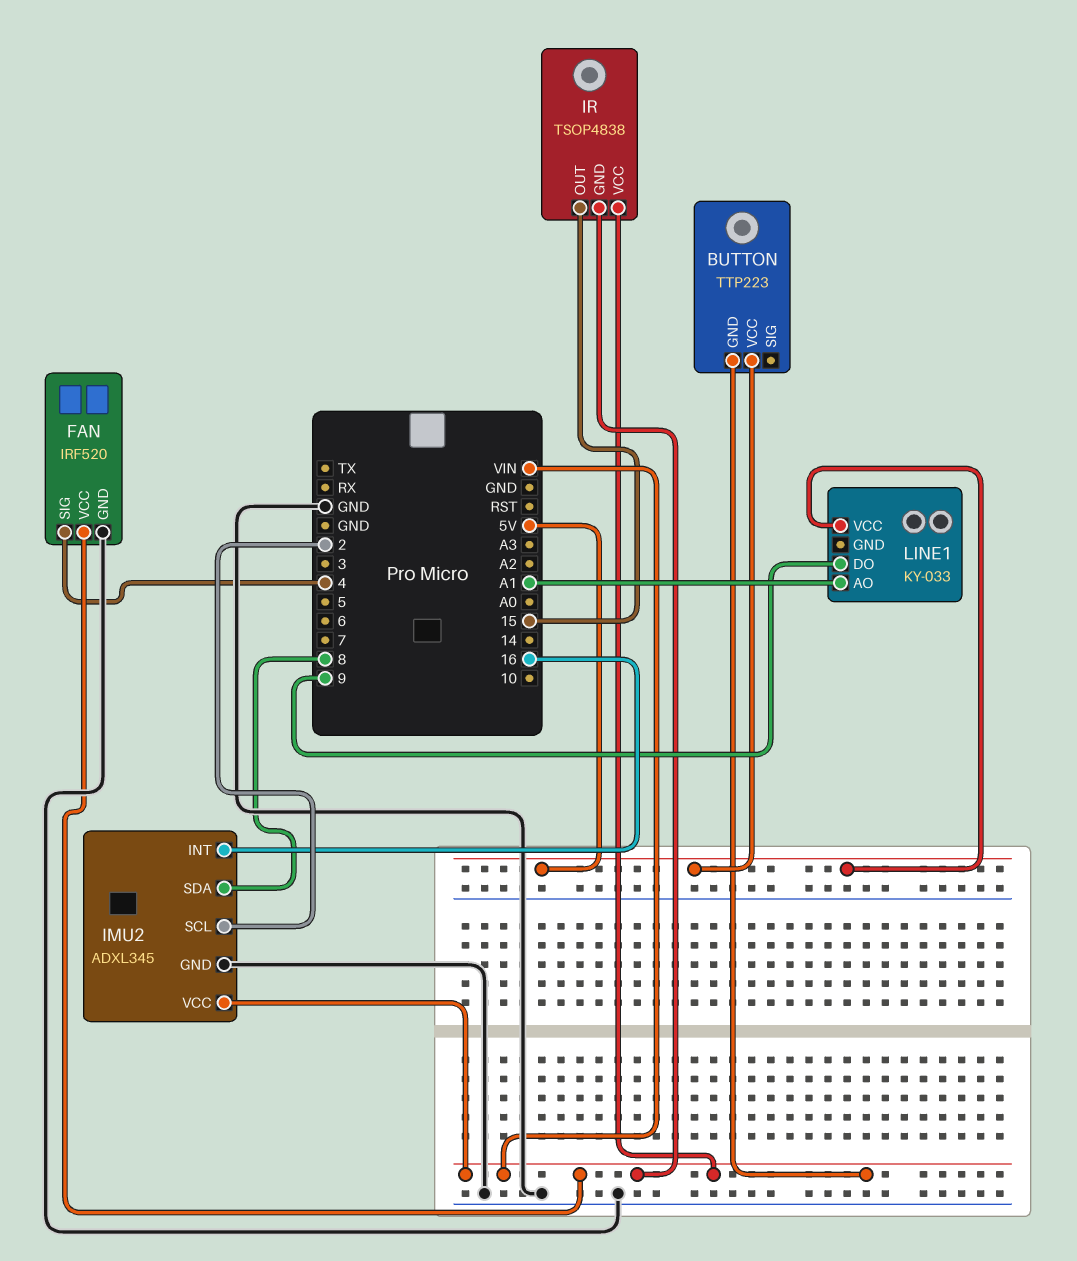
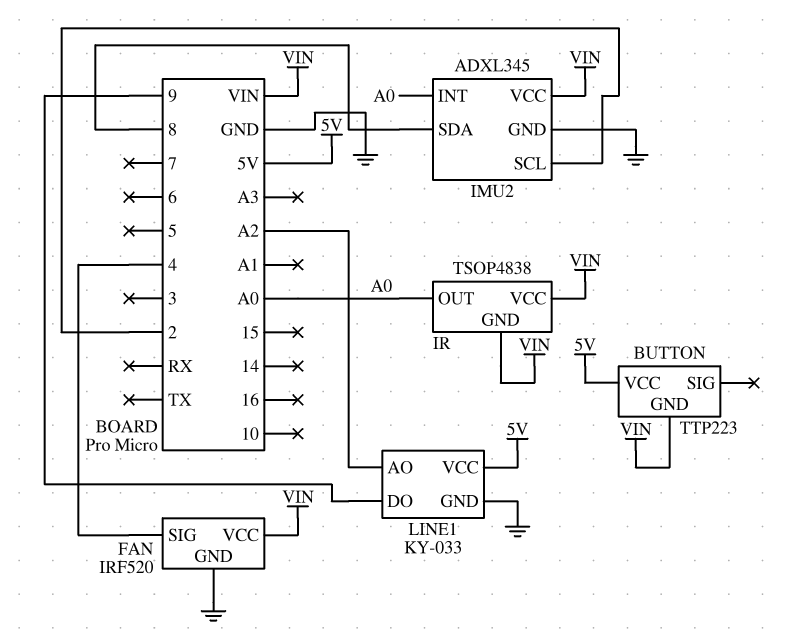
IMU2 pin INT: 16 -> A0
IR pin OUT: 15 -> A0
LINE1 pin AO: A1 -> A2
LINE1 pin GND: none -> GND

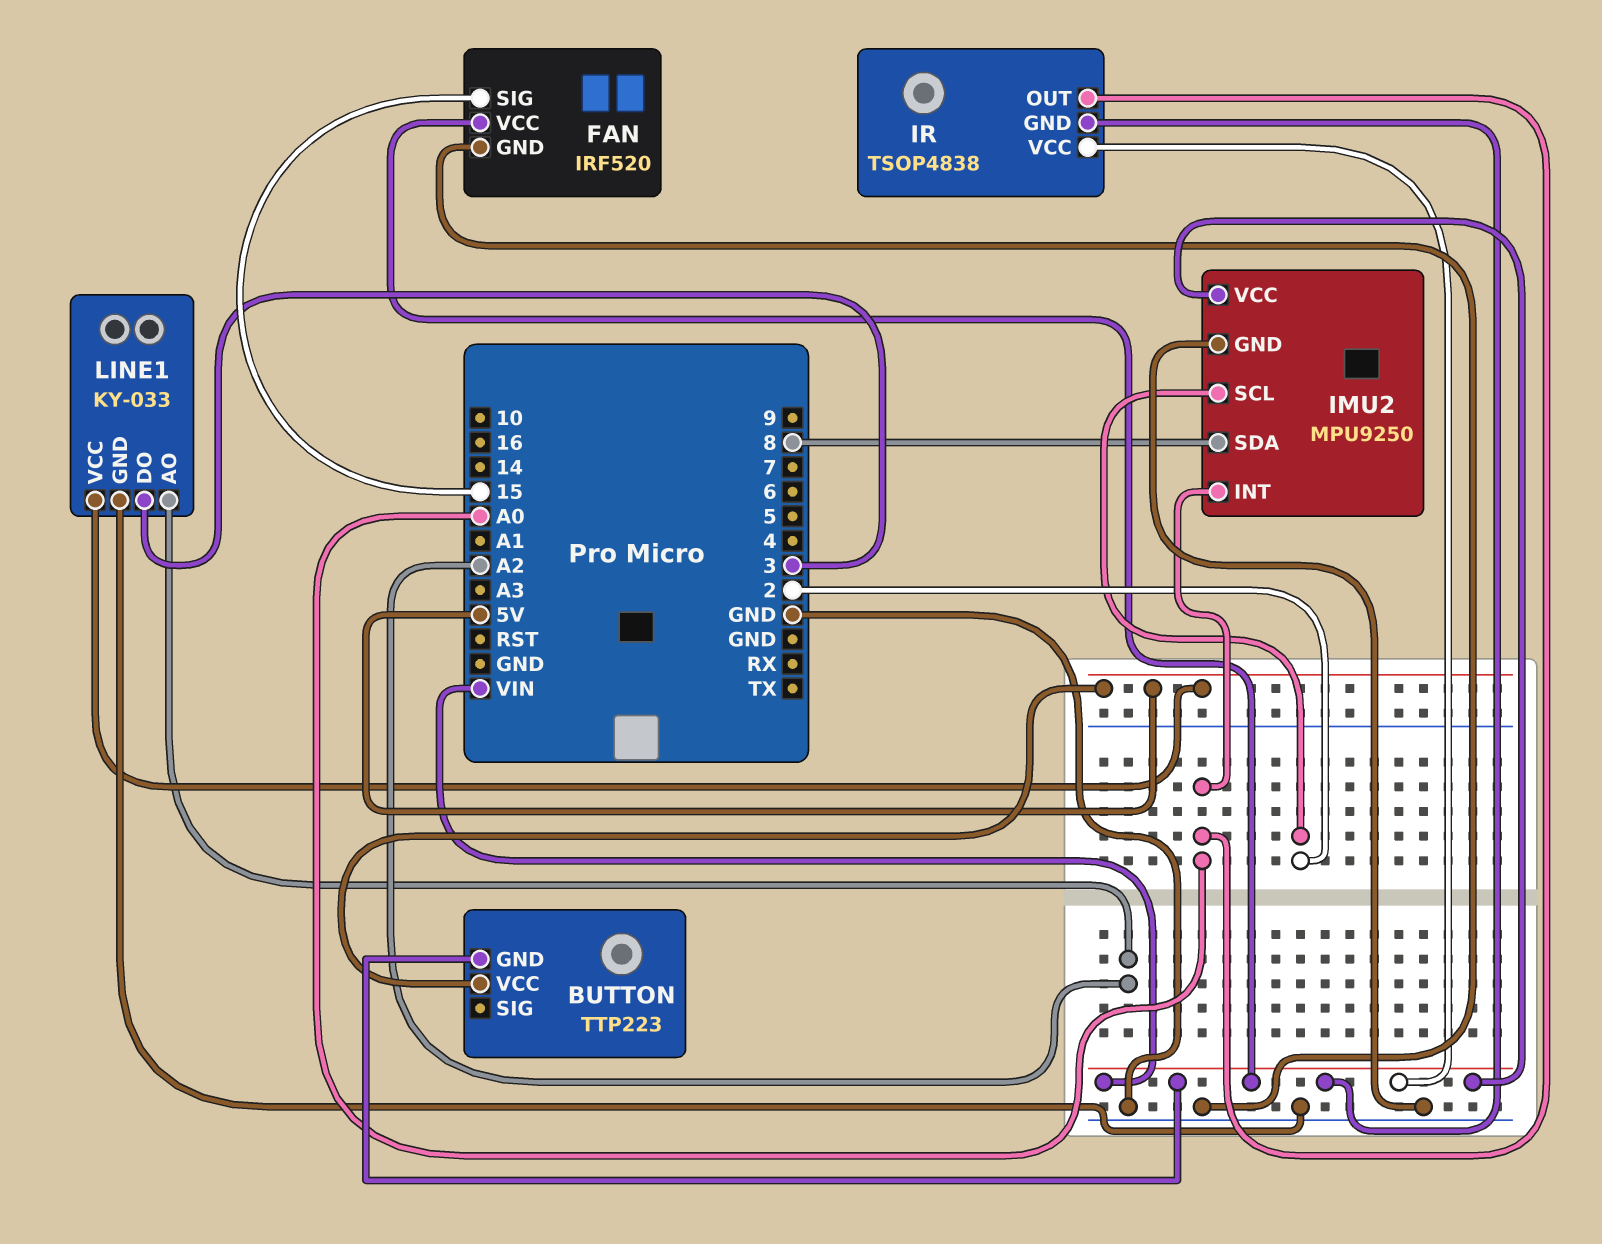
FAN pin SIG: 4 -> 15
IMU2: ADXL345 -> MPU9250
LINE1 pin DO: 9 -> 3

